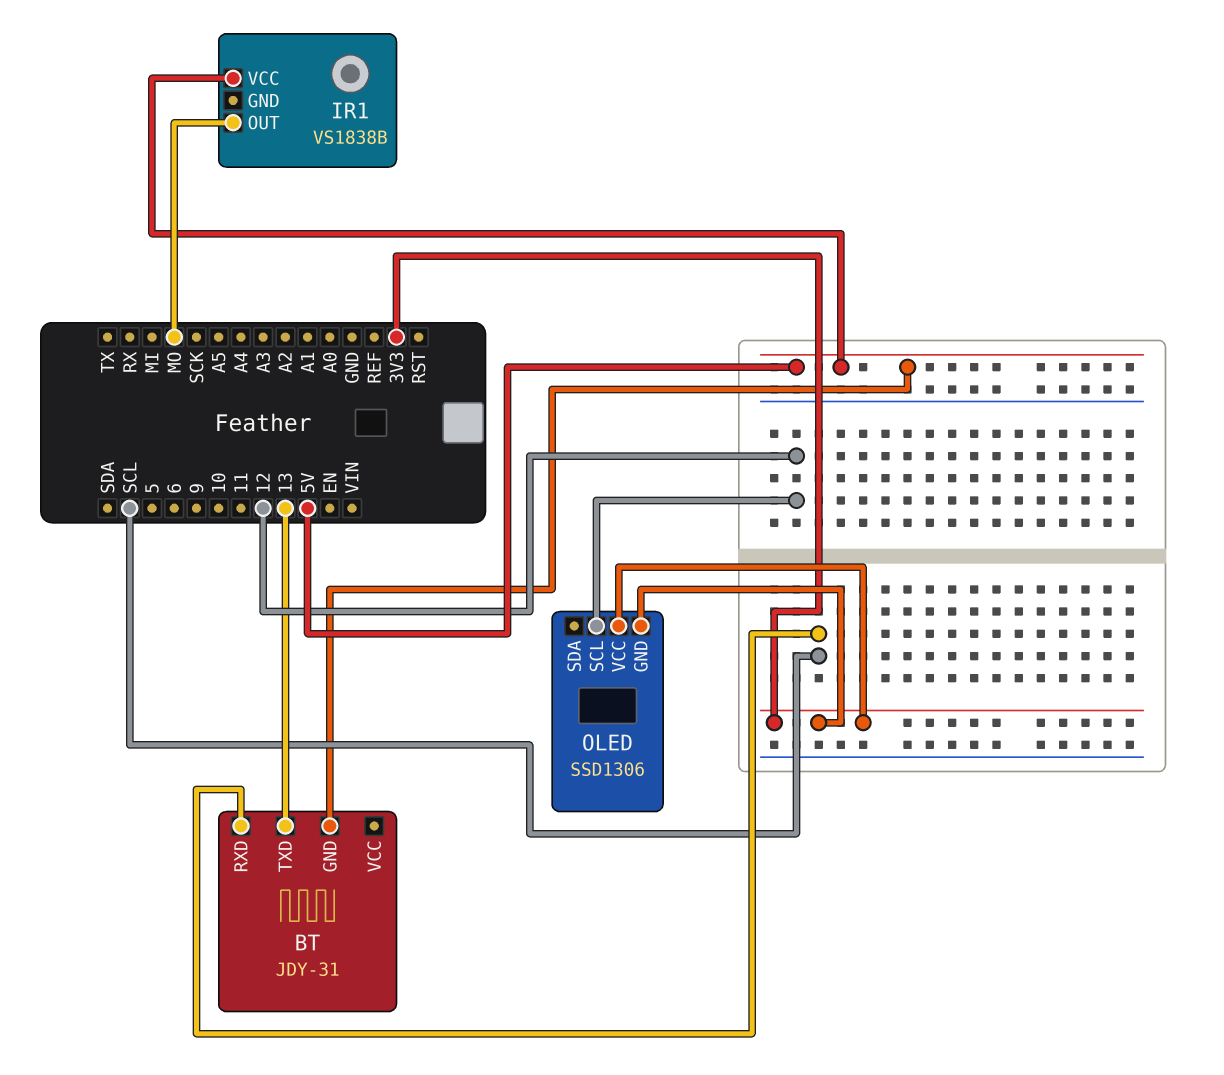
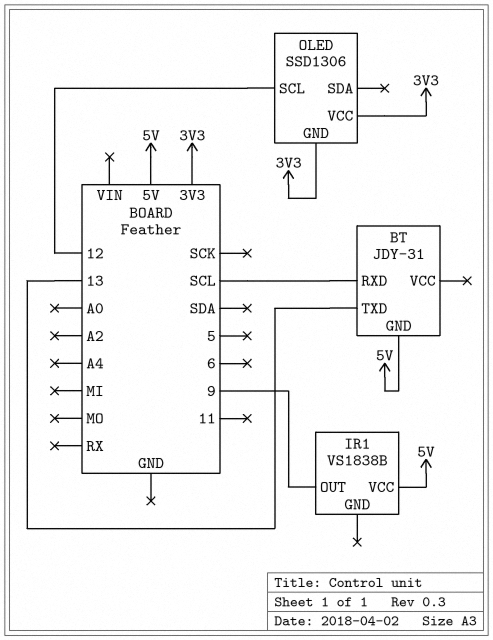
IR1 pin OUT: MO -> 9

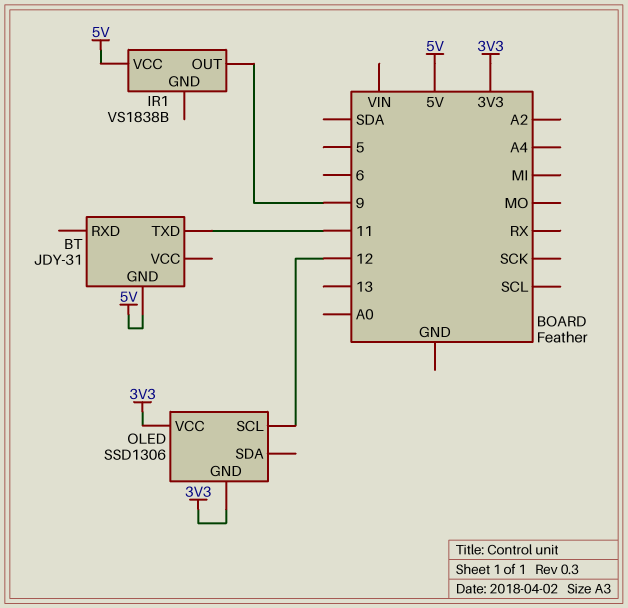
BT pin RXD: SCL -> none
BT pin TXD: 13 -> 11

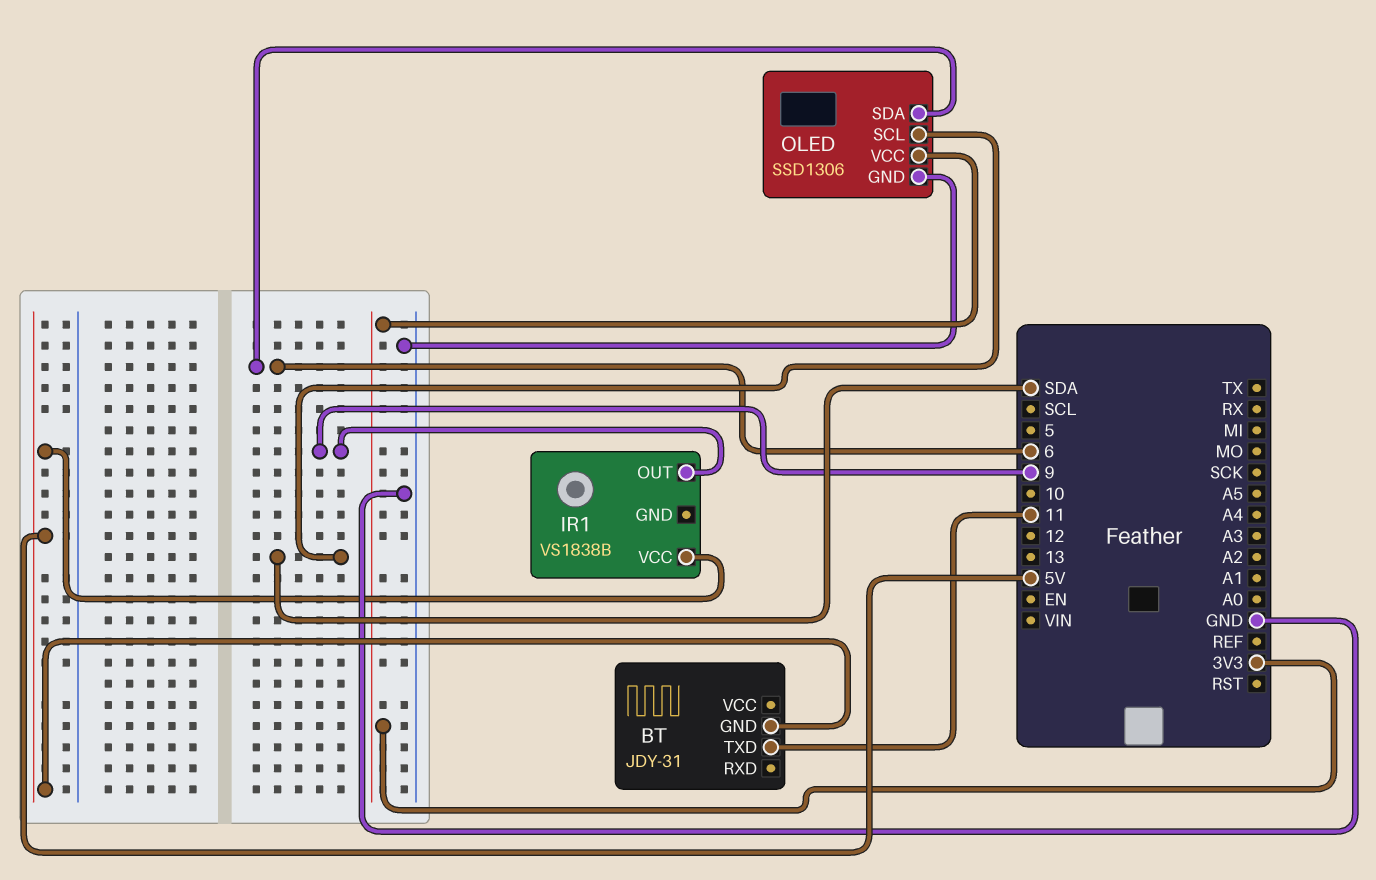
OLED pin GND: 3V3 -> GND
OLED pin SCL: 12 -> SDA
OLED pin SDA: none -> 6

